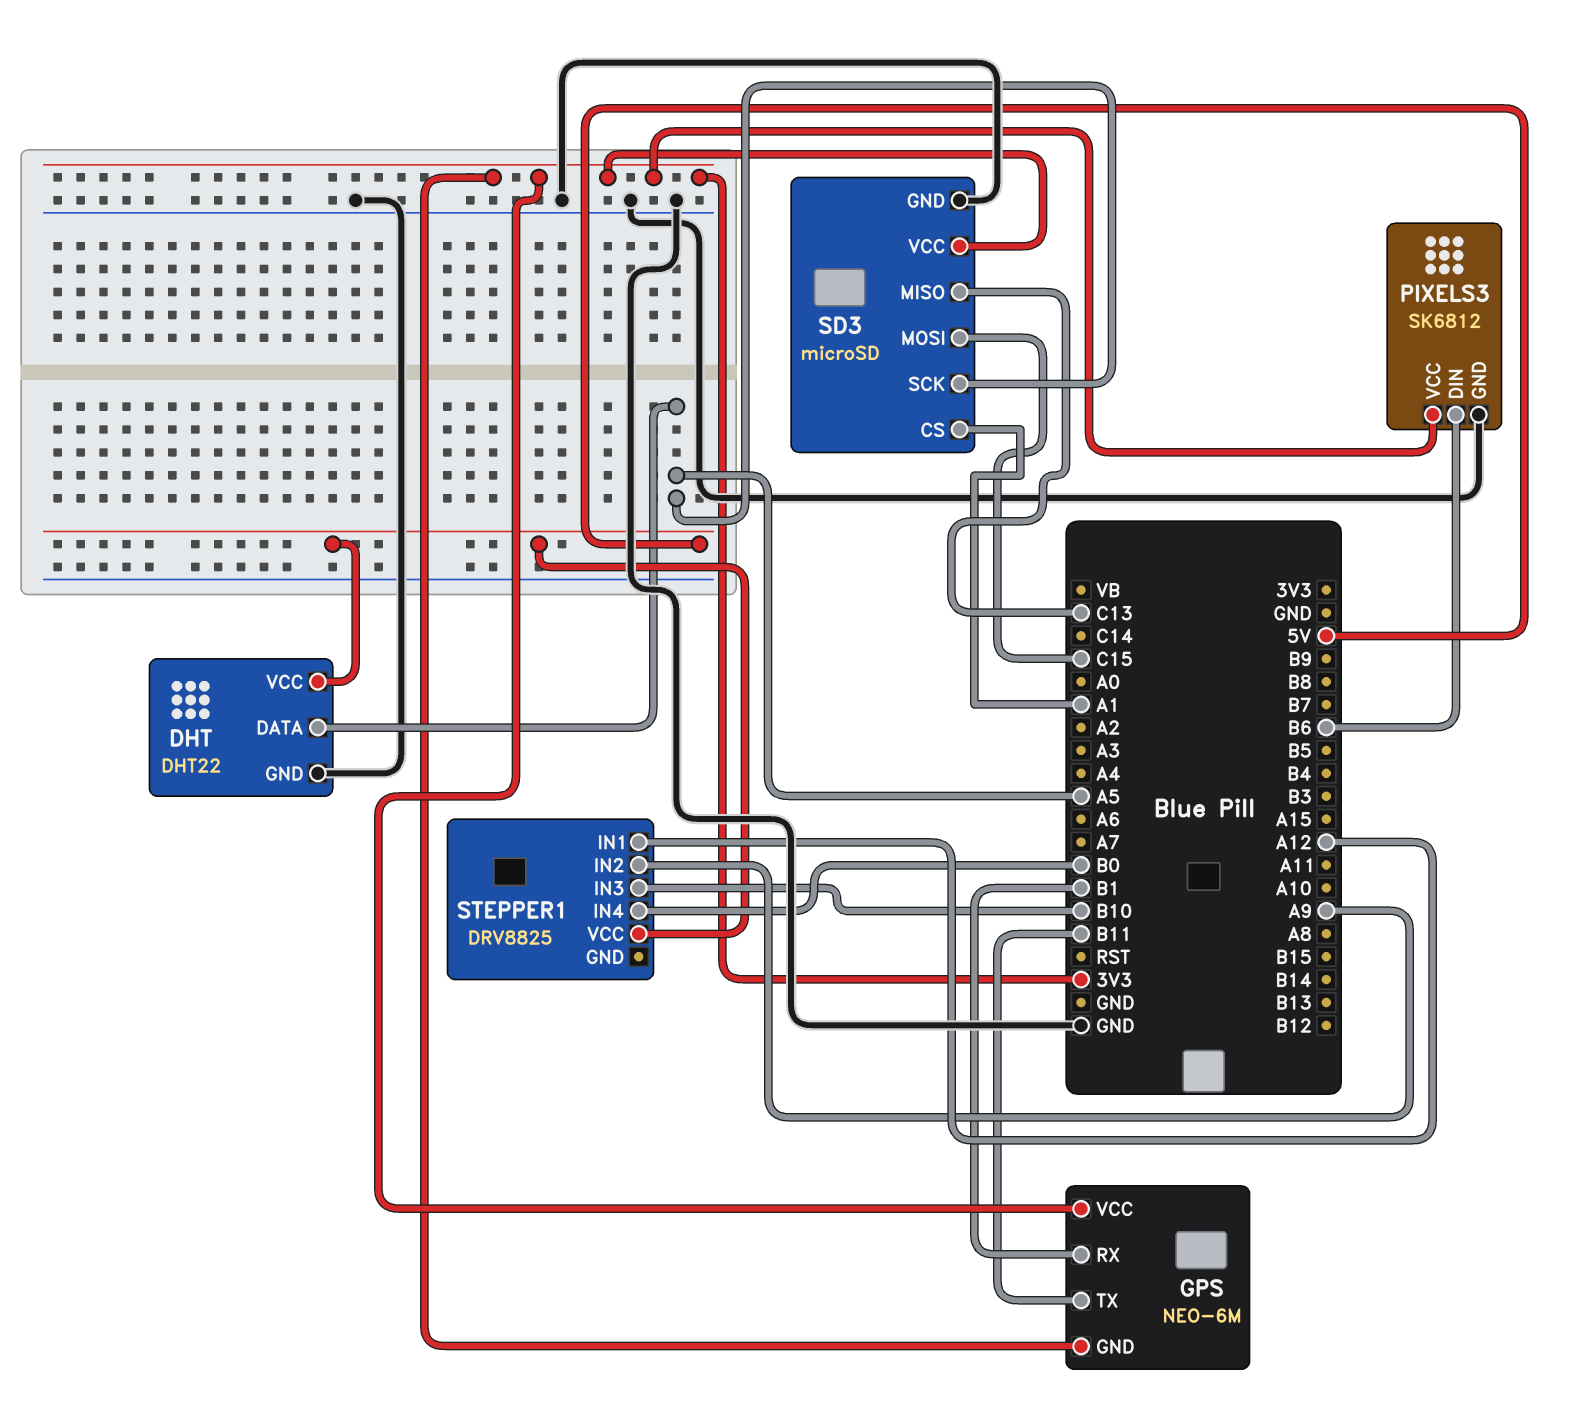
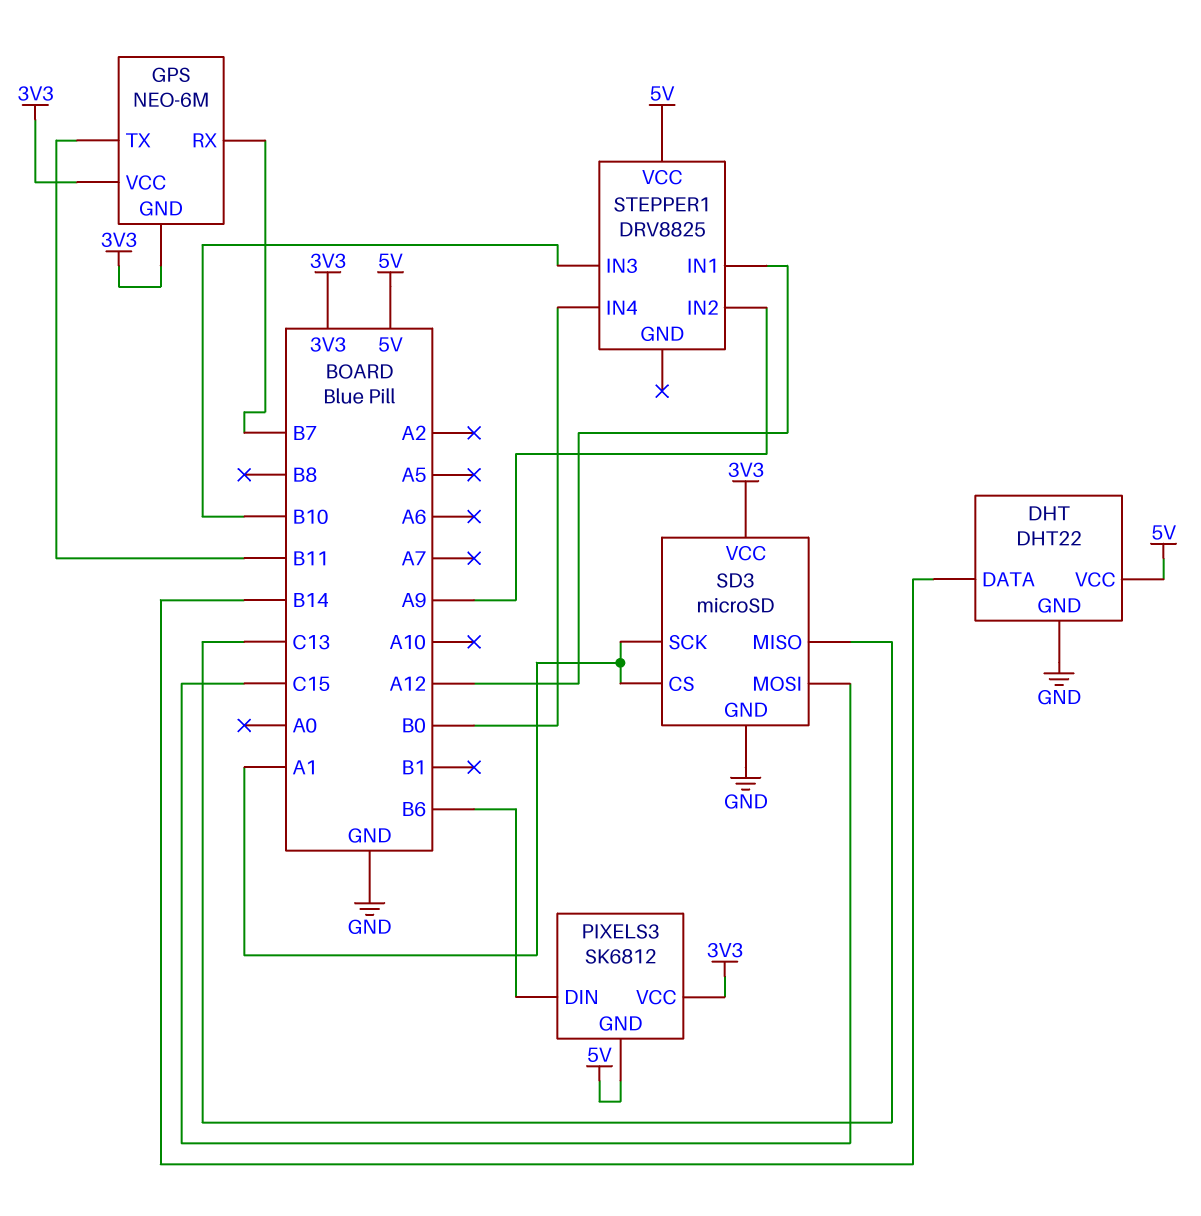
DHT pin DATA: A5 -> B14
GPS pin RX: B1 -> B7
PIXELS3 pin GND: GND -> 5V
SD3 pin SCK: A5 -> A1

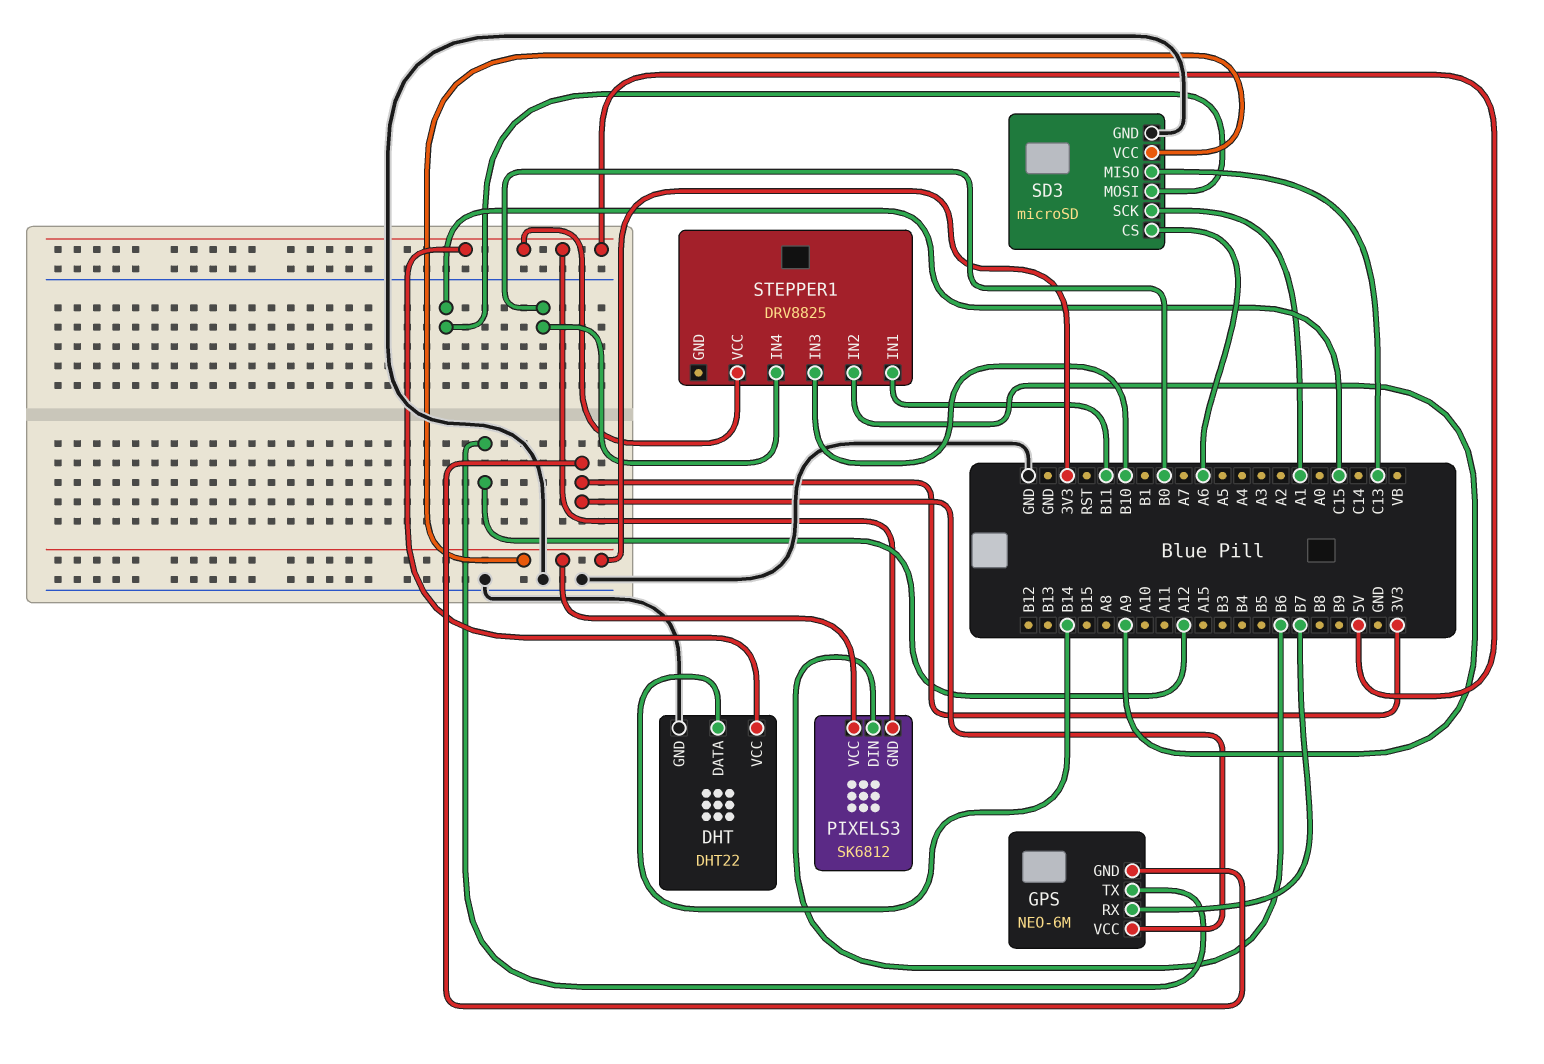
GPS pin TX: B11 -> A12
SD3 pin CS: A1 -> A6
STEPPER1 pin IN1: A12 -> B11

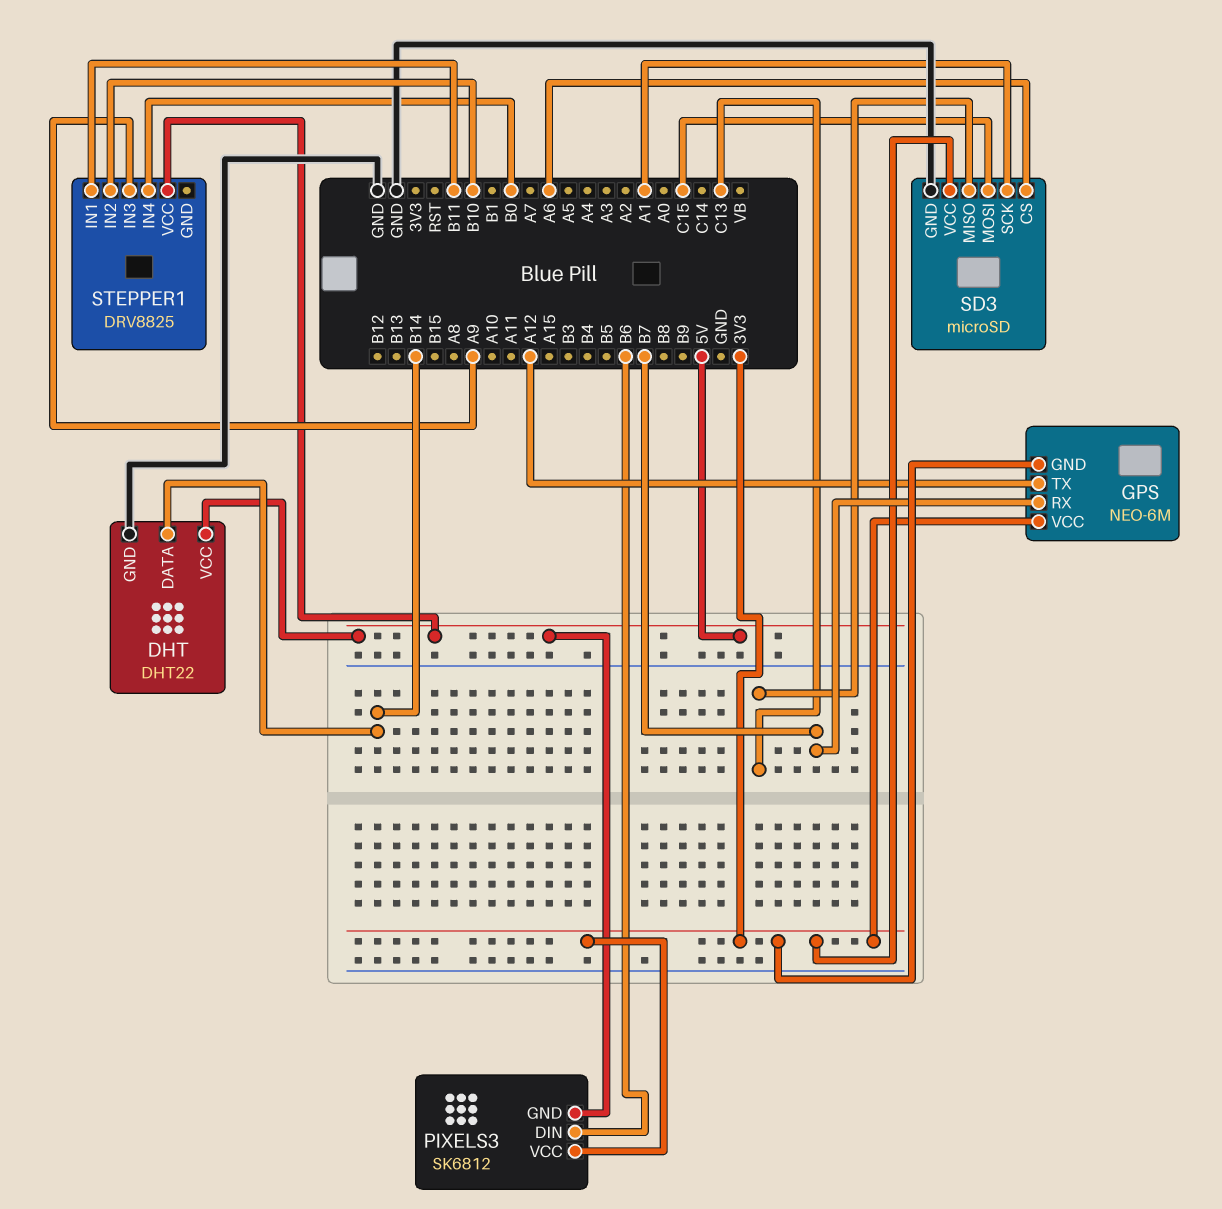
STEPPER1 pin IN2: A9 -> B10
STEPPER1 pin IN3: B10 -> A9

